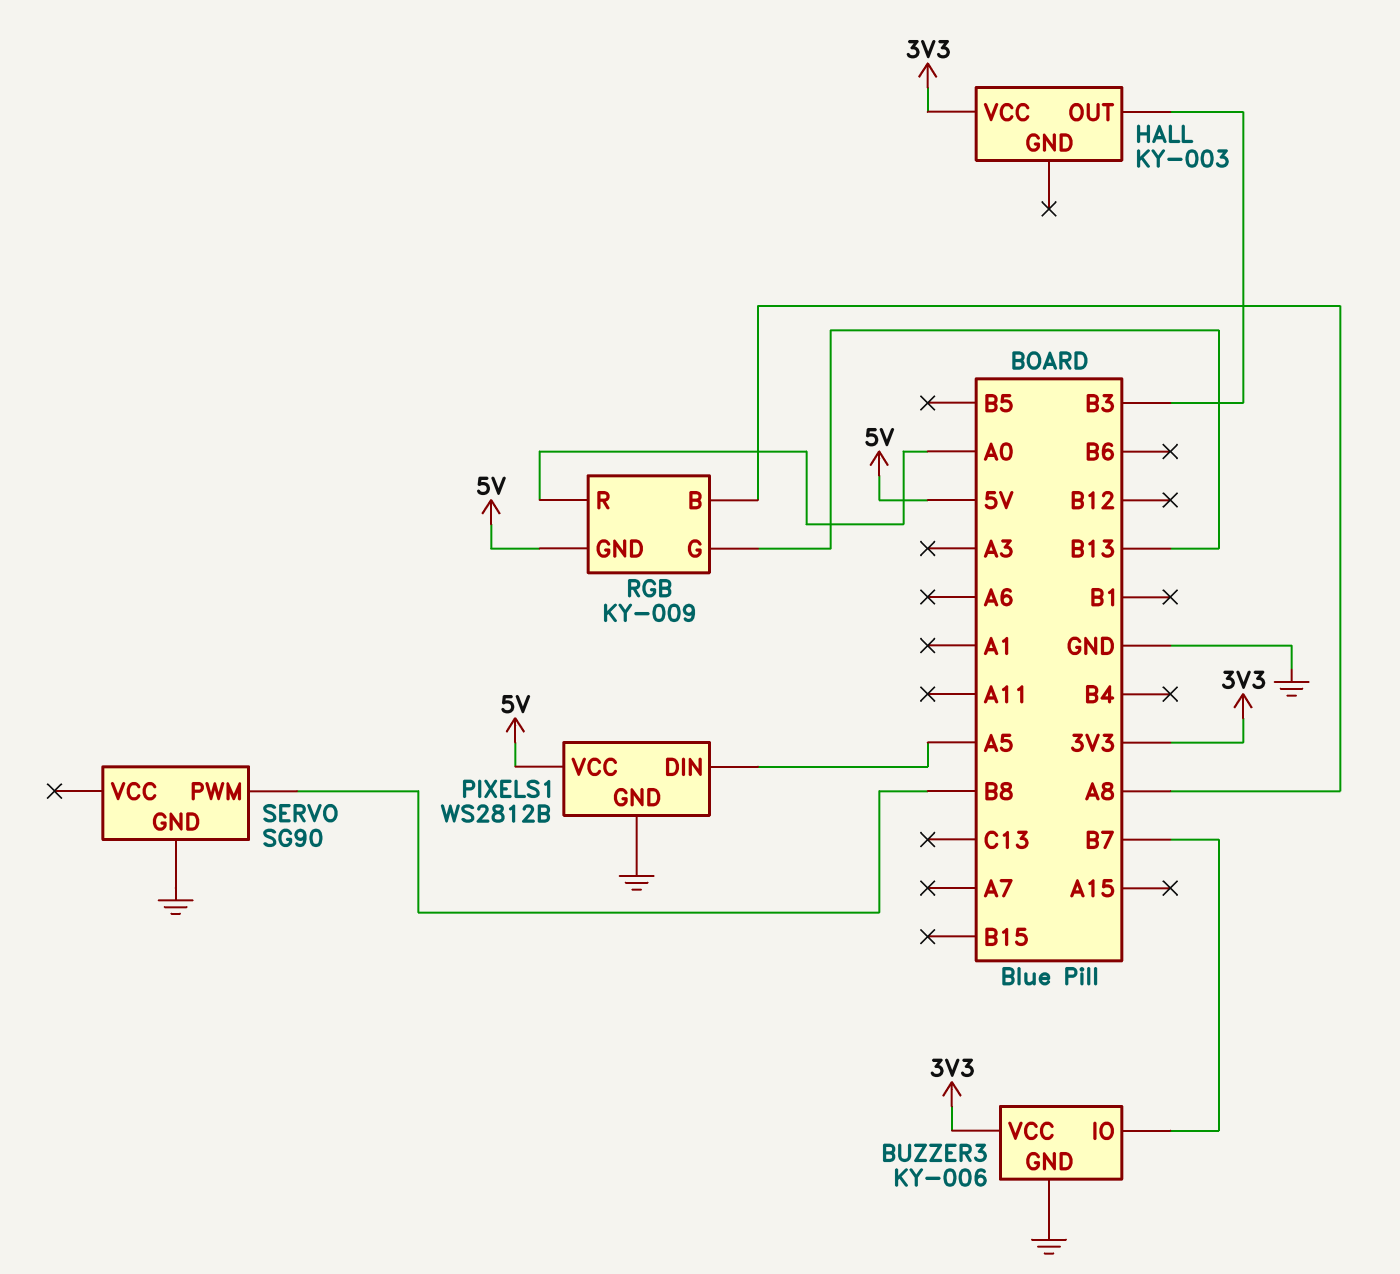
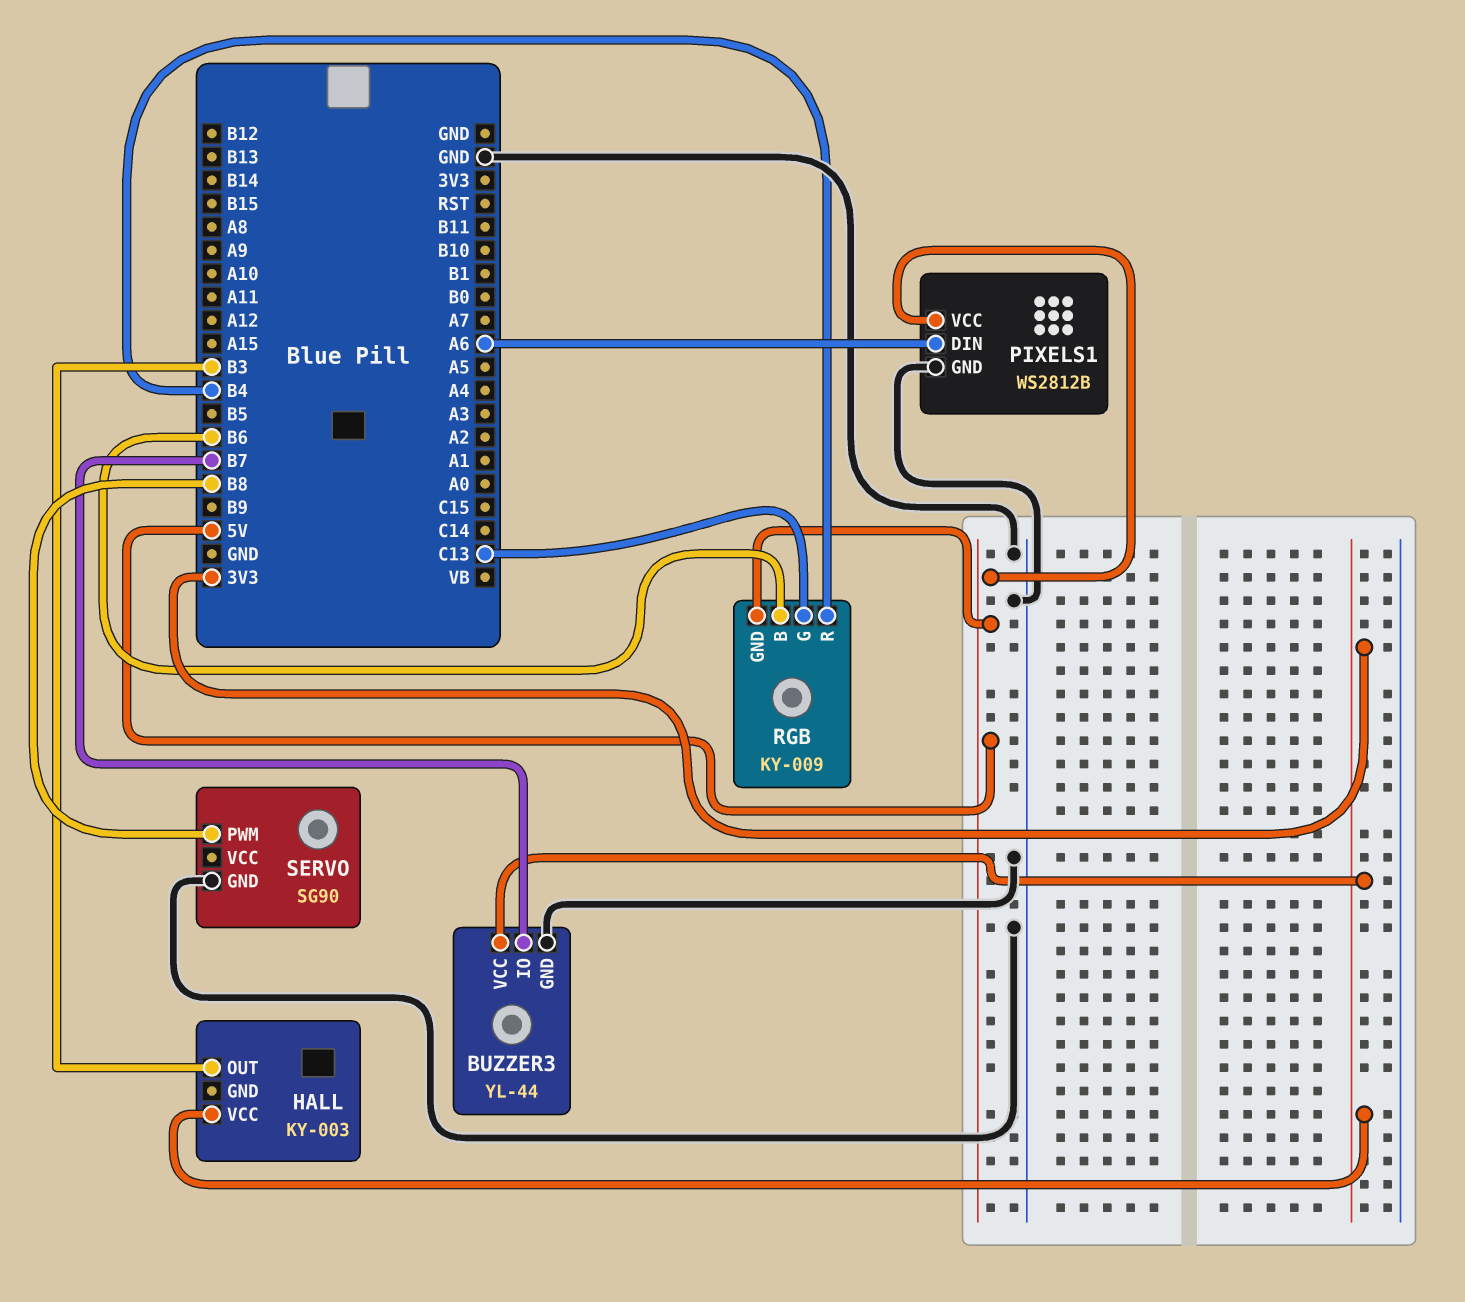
BUZZER3: KY-006 -> YL-44
PIXELS1 pin DIN: A5 -> A6
RGB pin B: A8 -> B6
RGB pin G: B13 -> C13
RGB pin R: A0 -> B4

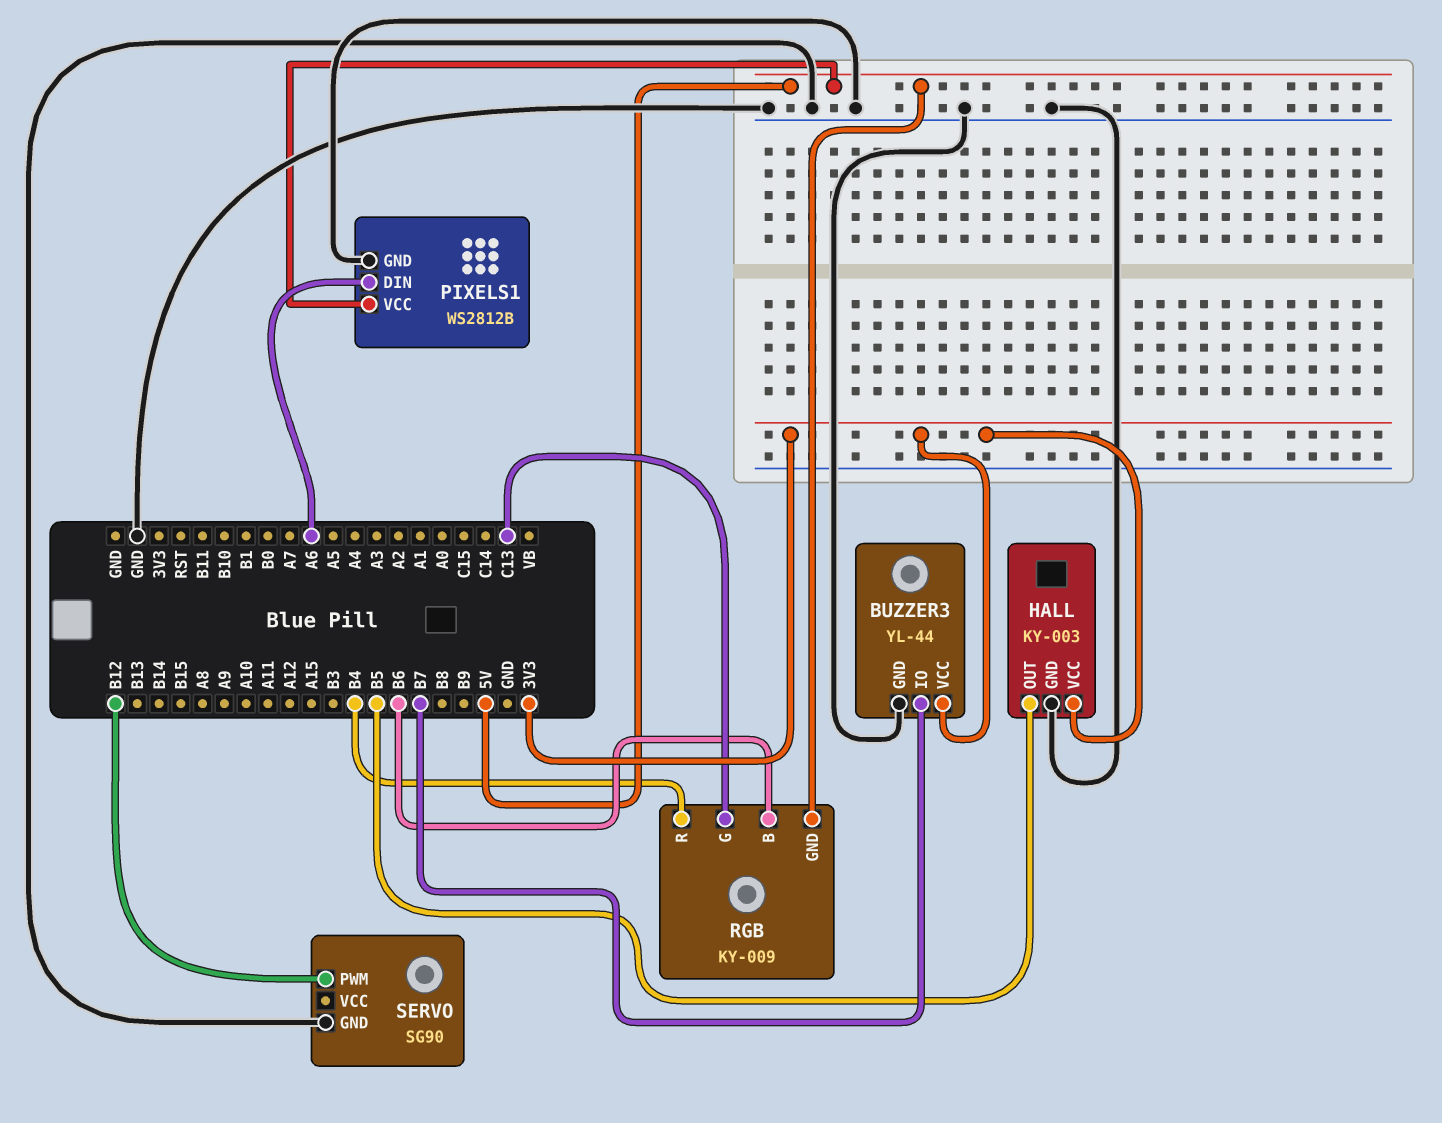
HALL pin GND: none -> GND
HALL pin OUT: B3 -> B5
SERVO pin PWM: B8 -> B12

